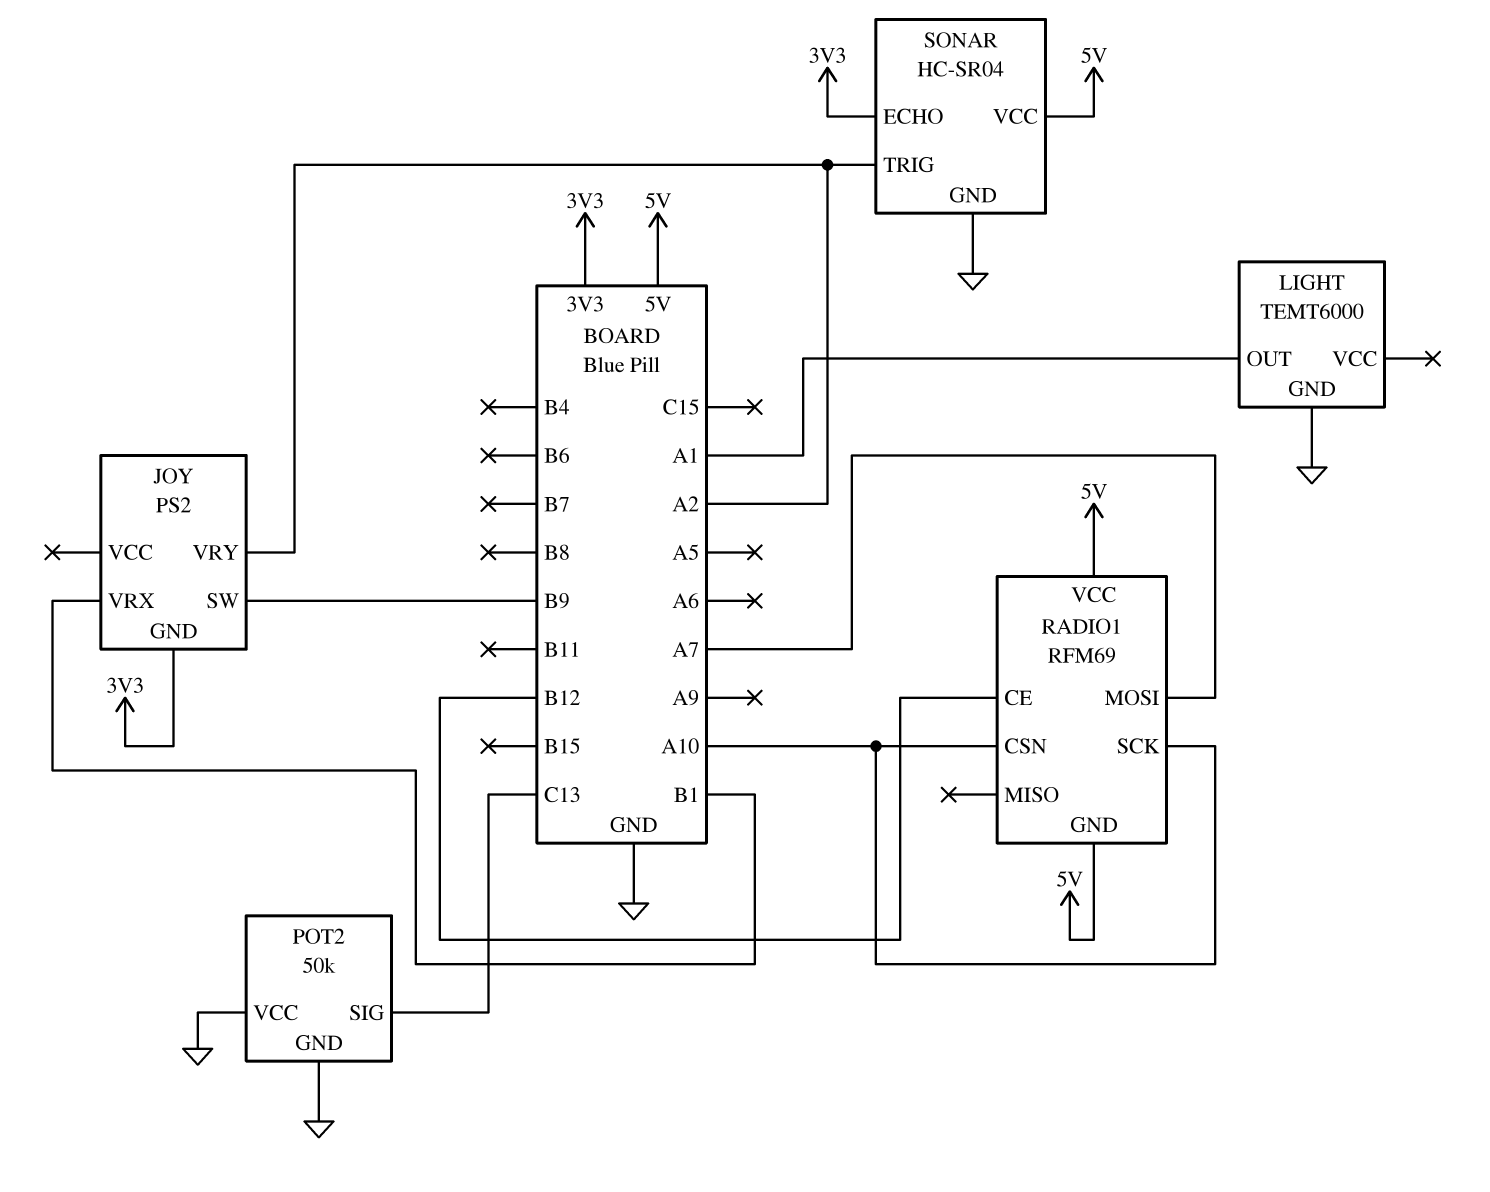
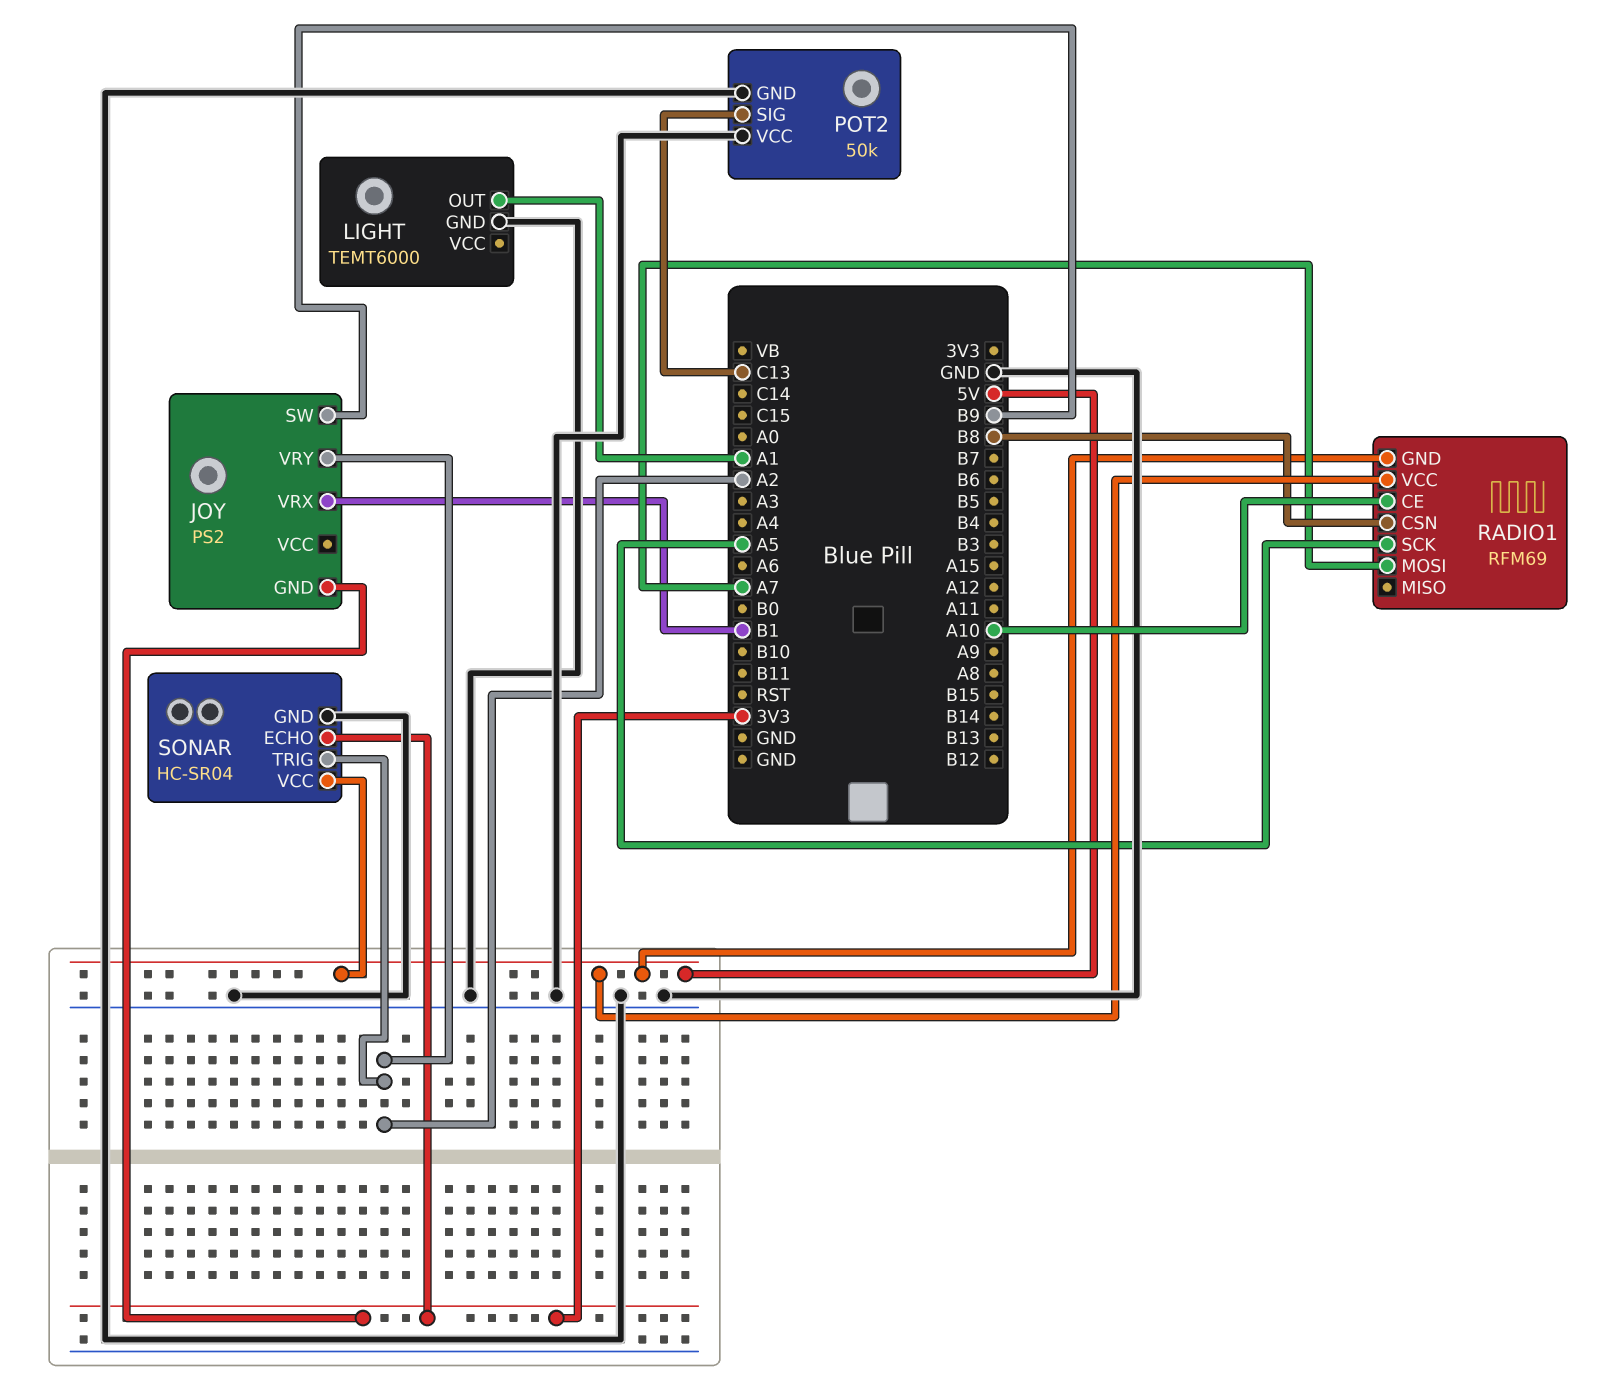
RADIO1 pin CE: B12 -> A10
RADIO1 pin CSN: A10 -> B8
RADIO1 pin SCK: A10 -> A5

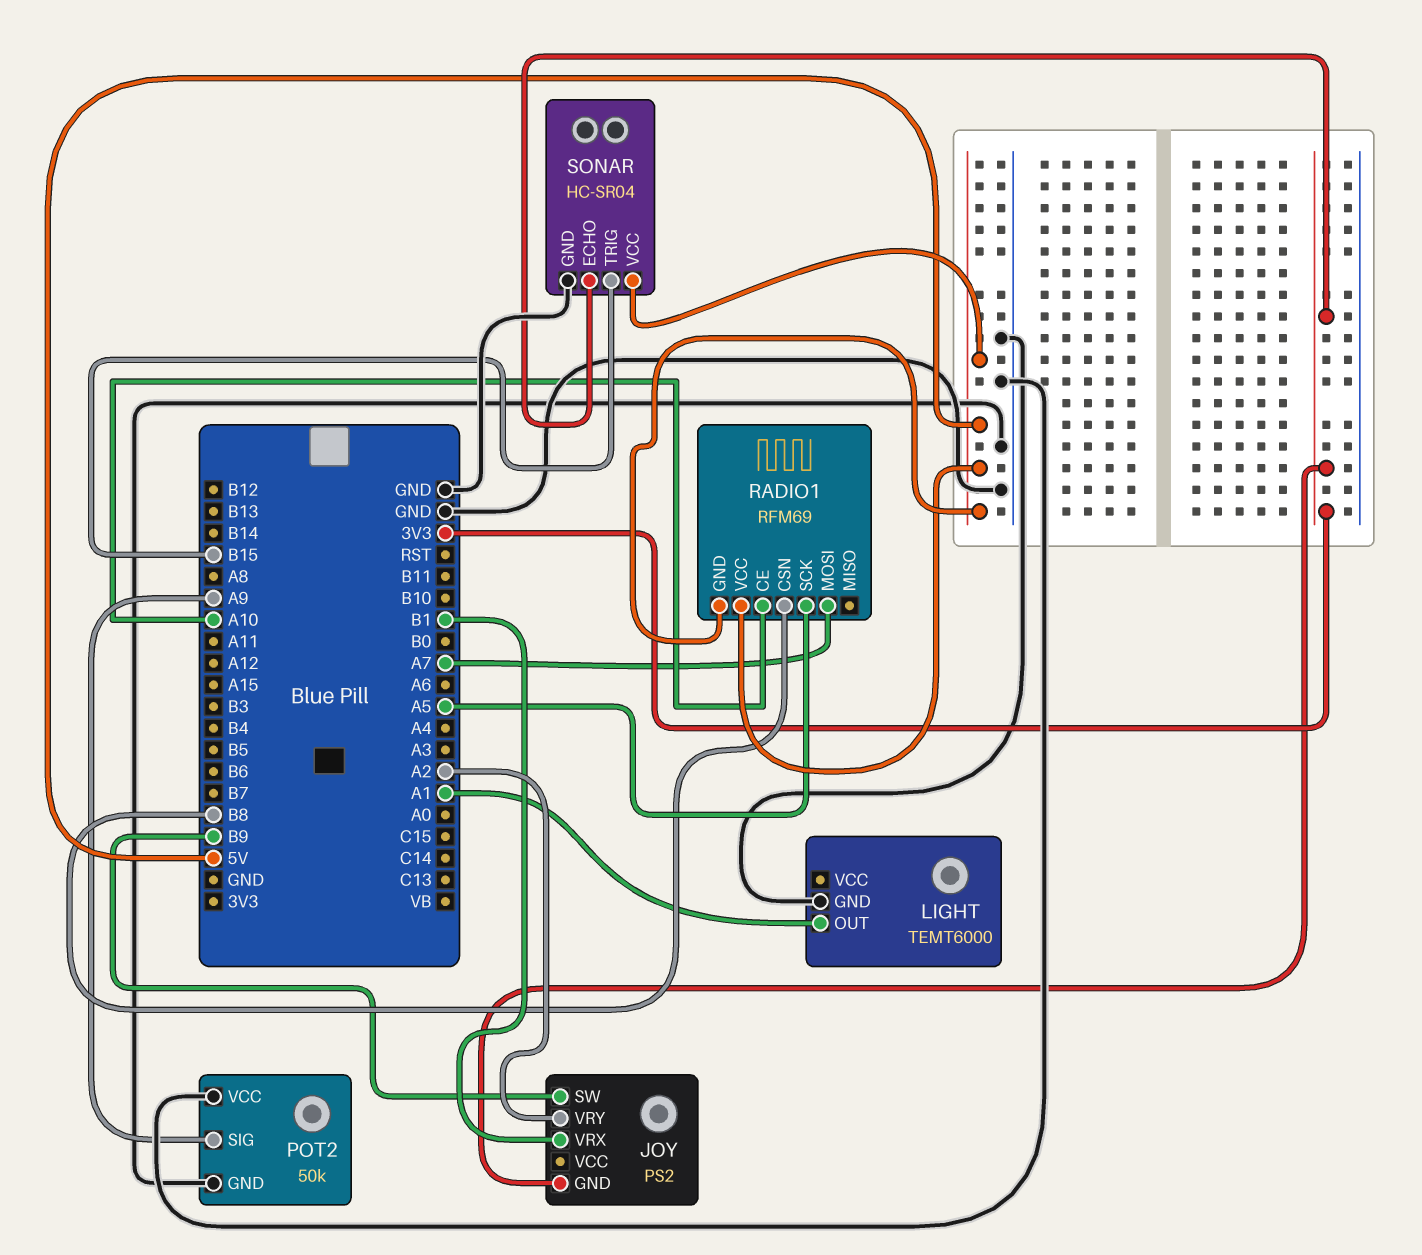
POT2 pin SIG: C13 -> A9
SONAR pin TRIG: A2 -> B15

